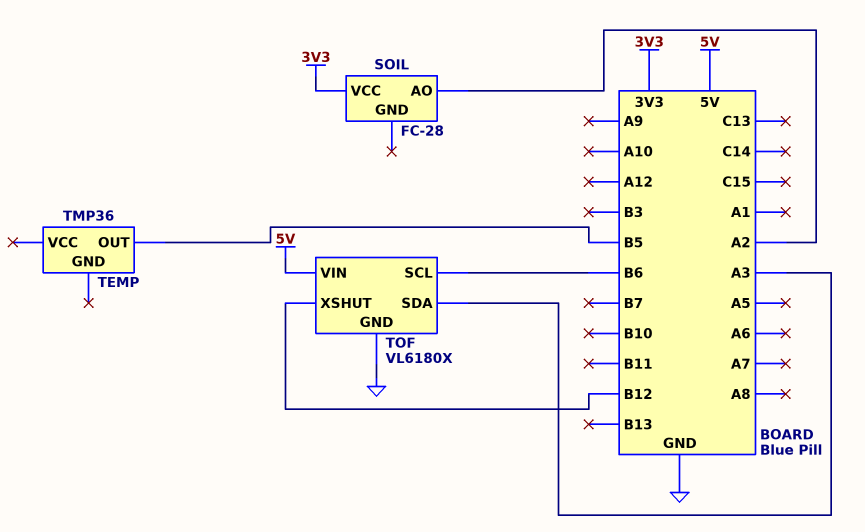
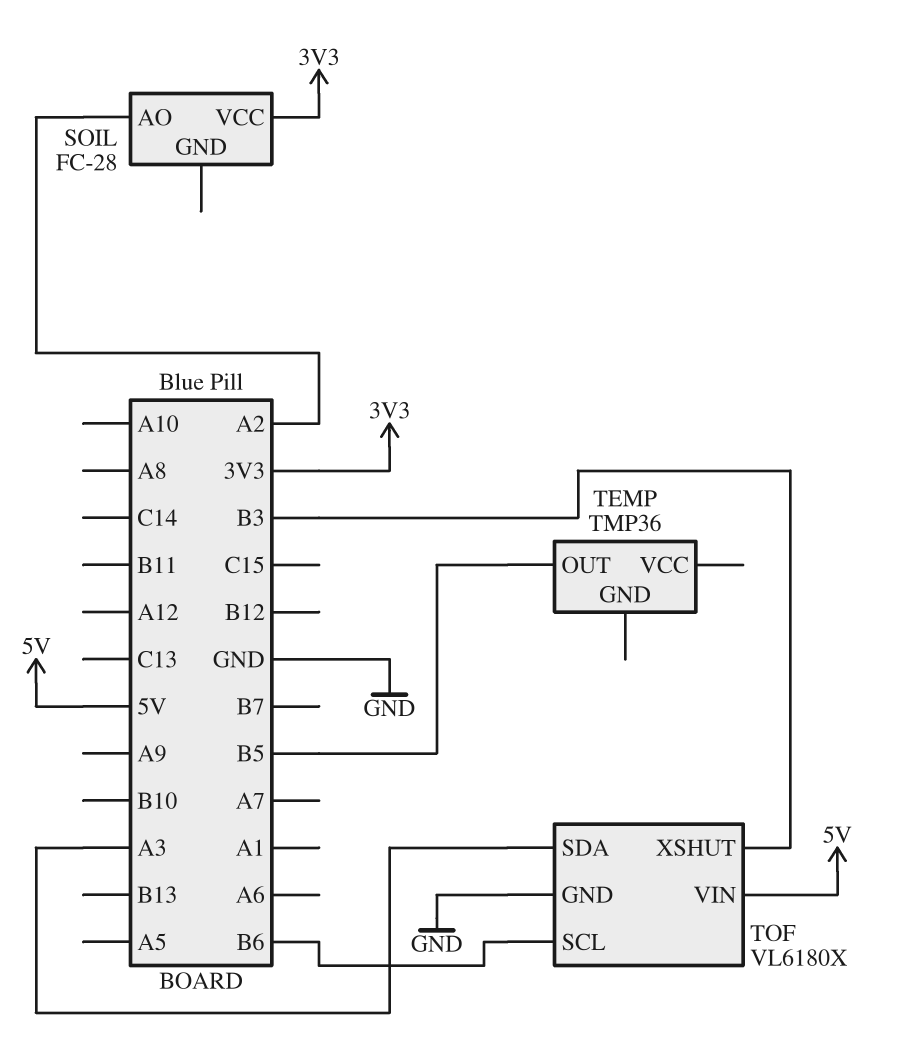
TOF pin XSHUT: B12 -> B3

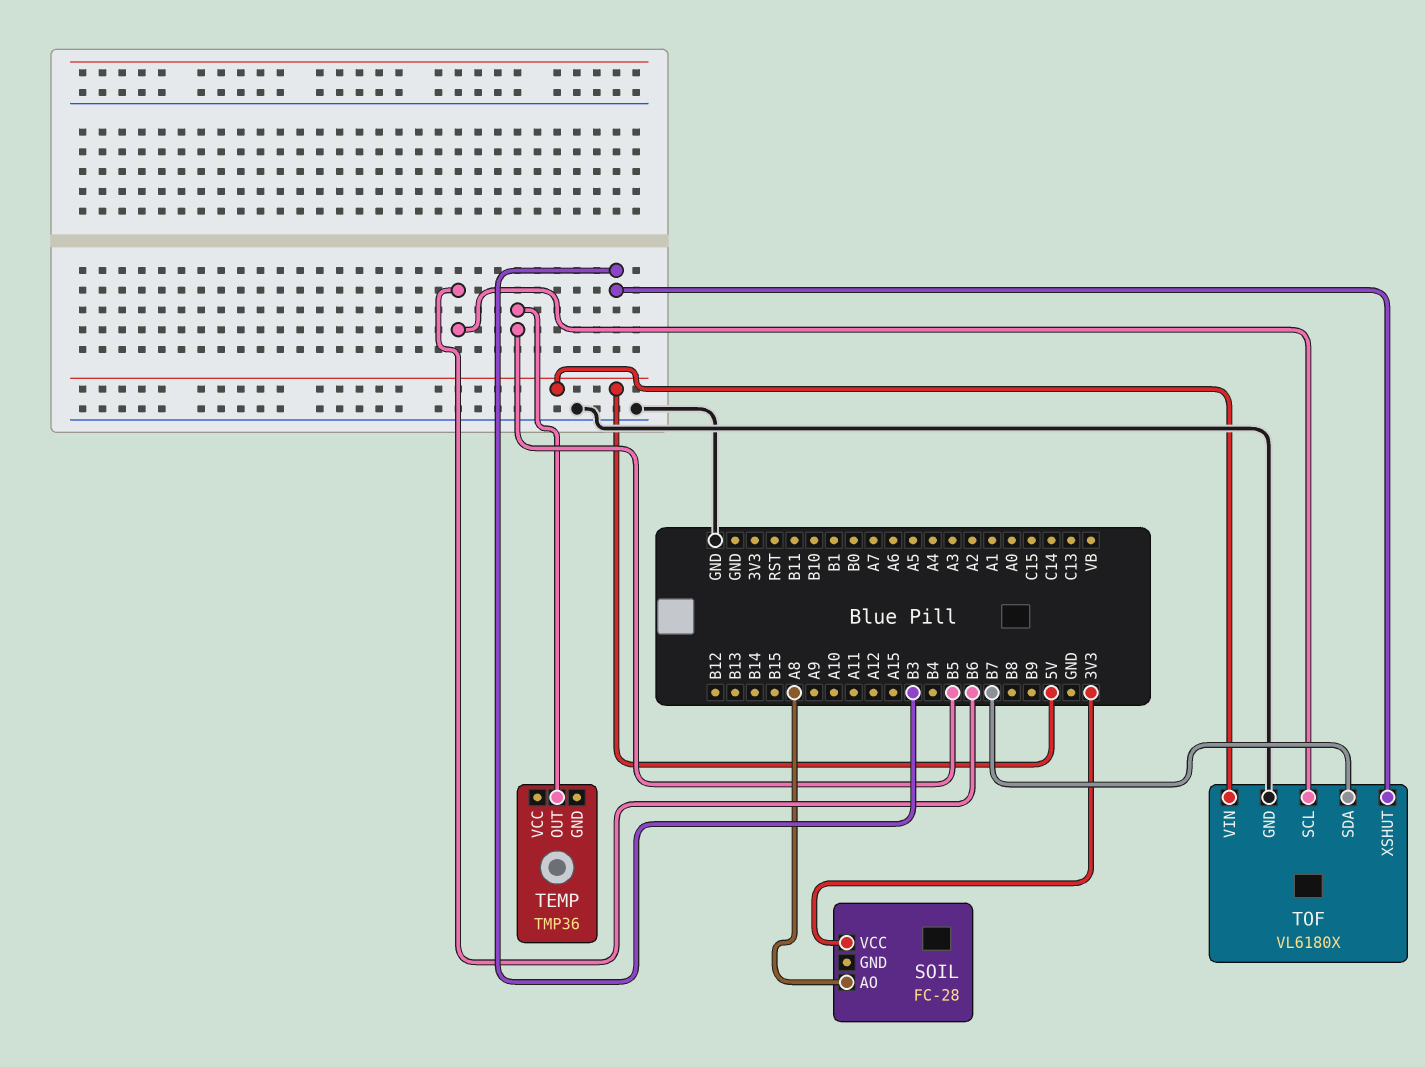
SOIL pin AO: A2 -> A8
TOF pin SDA: A3 -> B7

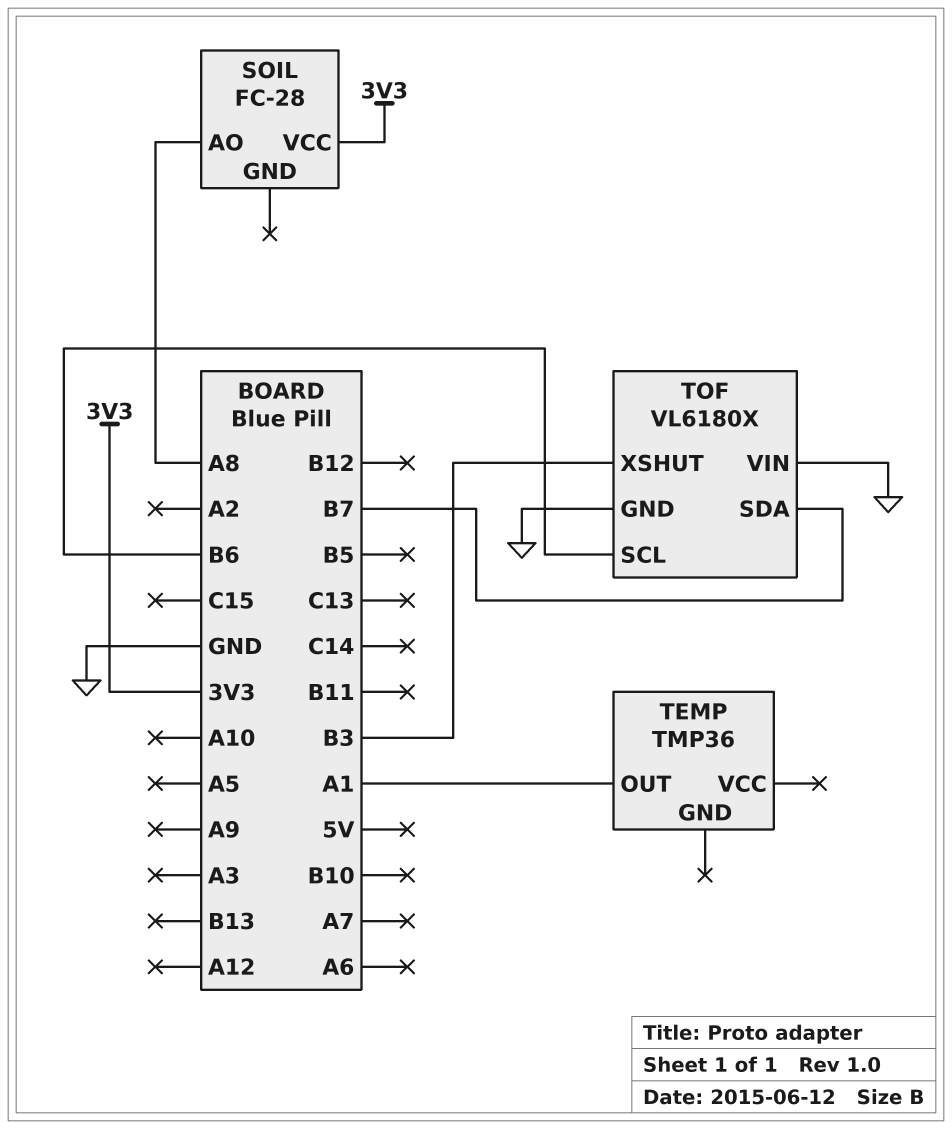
TEMP pin OUT: B5 -> A1
TOF pin VIN: 5V -> GND

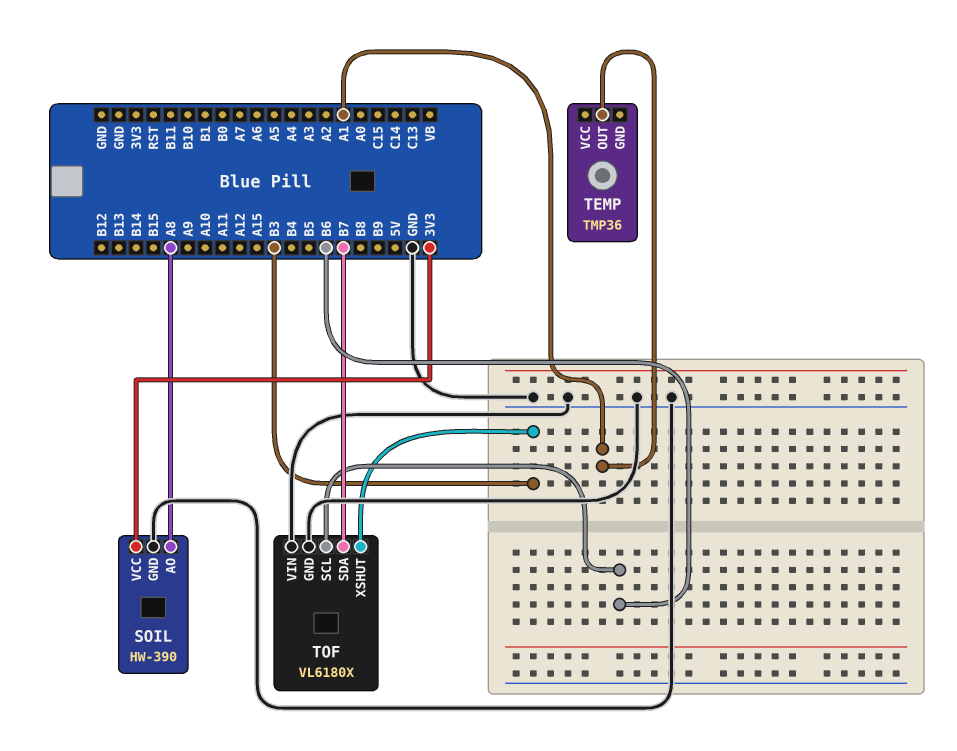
SOIL: FC-28 -> HW-390
SOIL pin GND: none -> GND

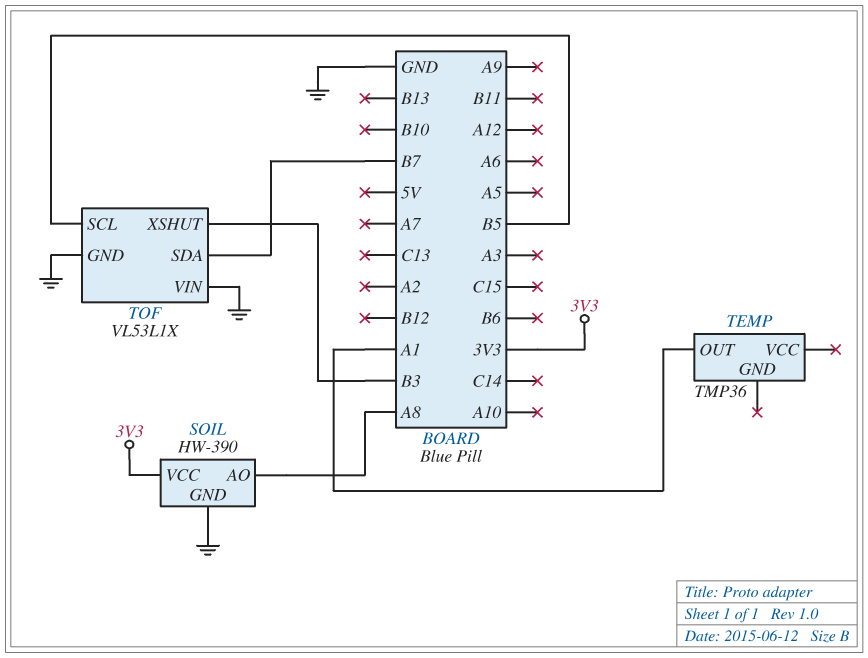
TOF: VL6180X -> VL53L1X
TOF pin SCL: B6 -> B5

